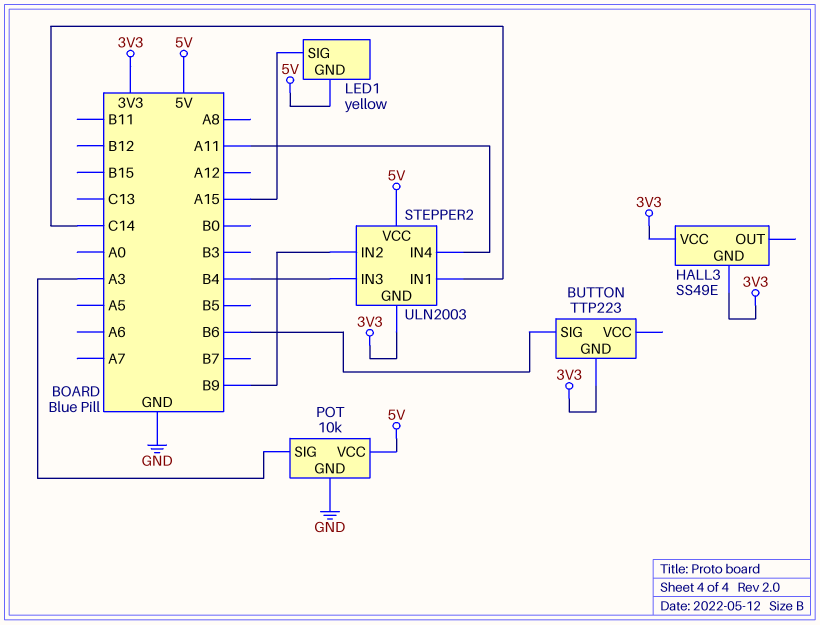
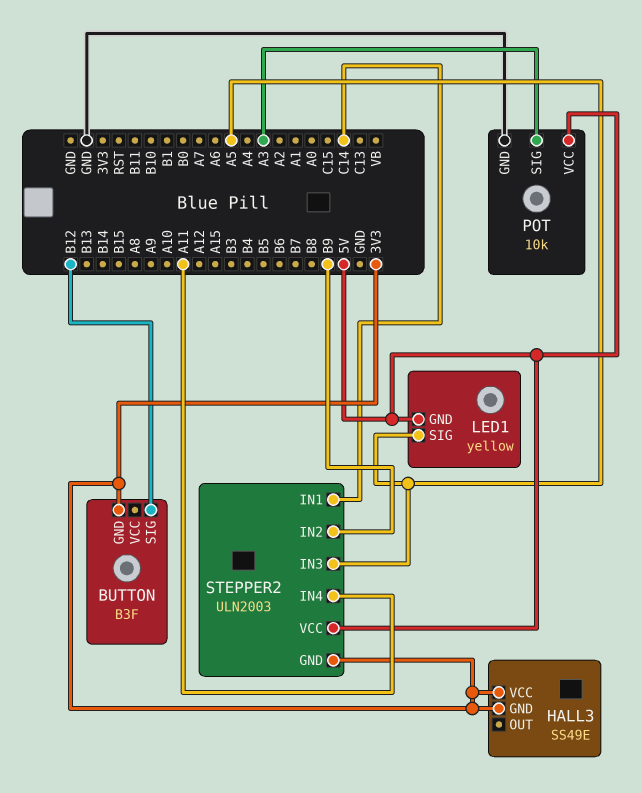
BUTTON: TTP223 -> B3F
BUTTON pin SIG: B6 -> B12
LED1 pin SIG: A15 -> A5
STEPPER2 pin IN3: B4 -> A5

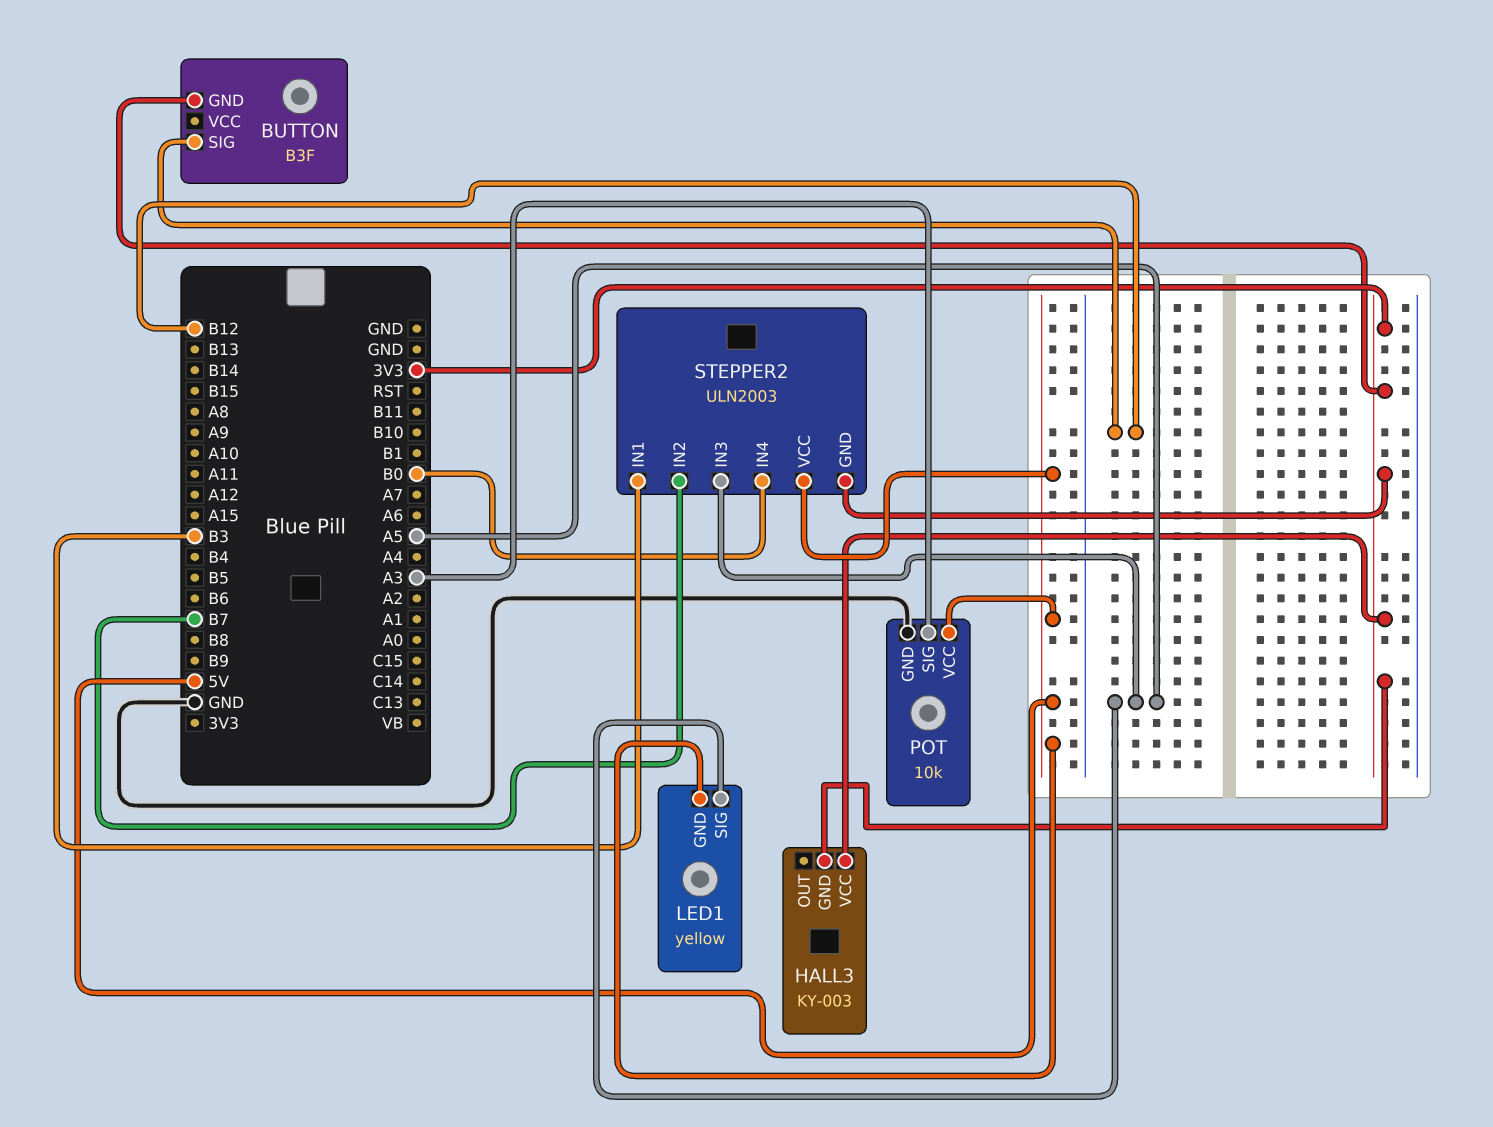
HALL3: SS49E -> KY-003
STEPPER2 pin IN1: C14 -> B3
STEPPER2 pin IN2: B9 -> B7
STEPPER2 pin IN4: A11 -> B0

